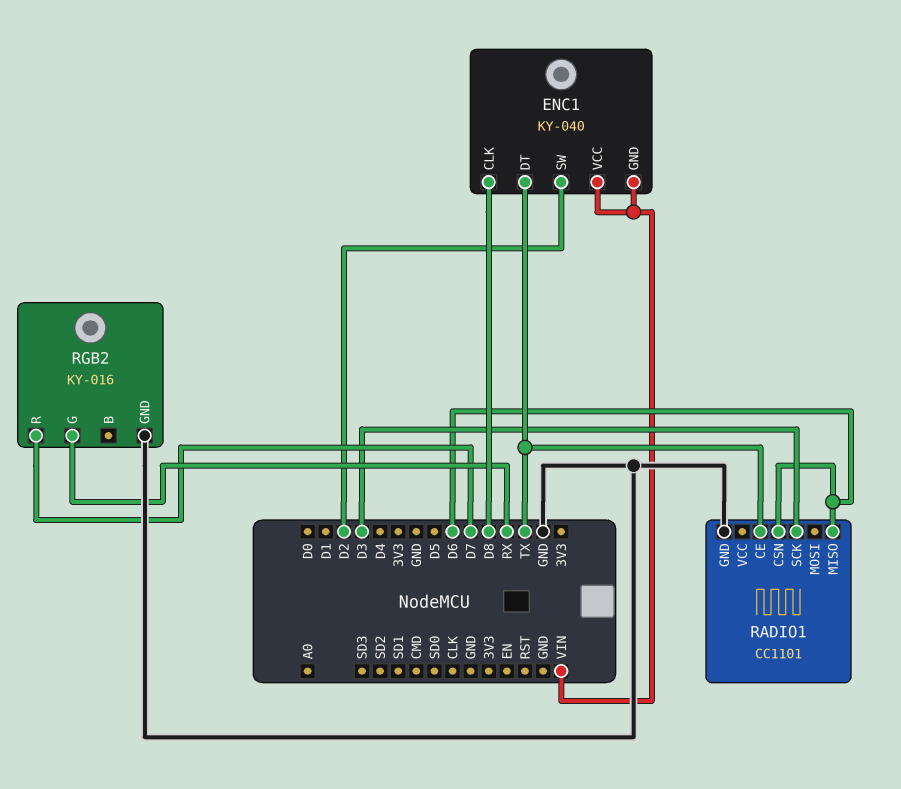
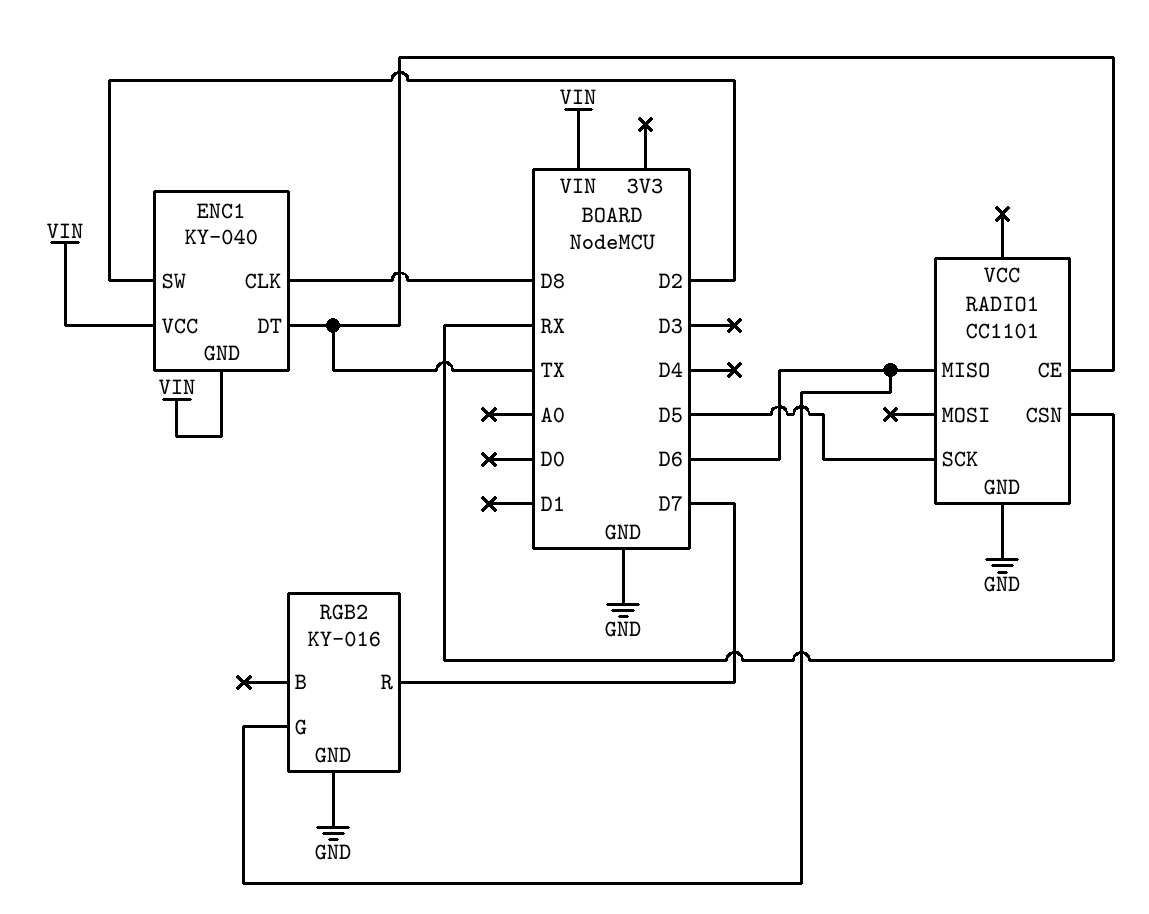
RADIO1 pin CSN: D6 -> RX
RADIO1 pin SCK: D3 -> D5
RGB2 pin G: RX -> D6

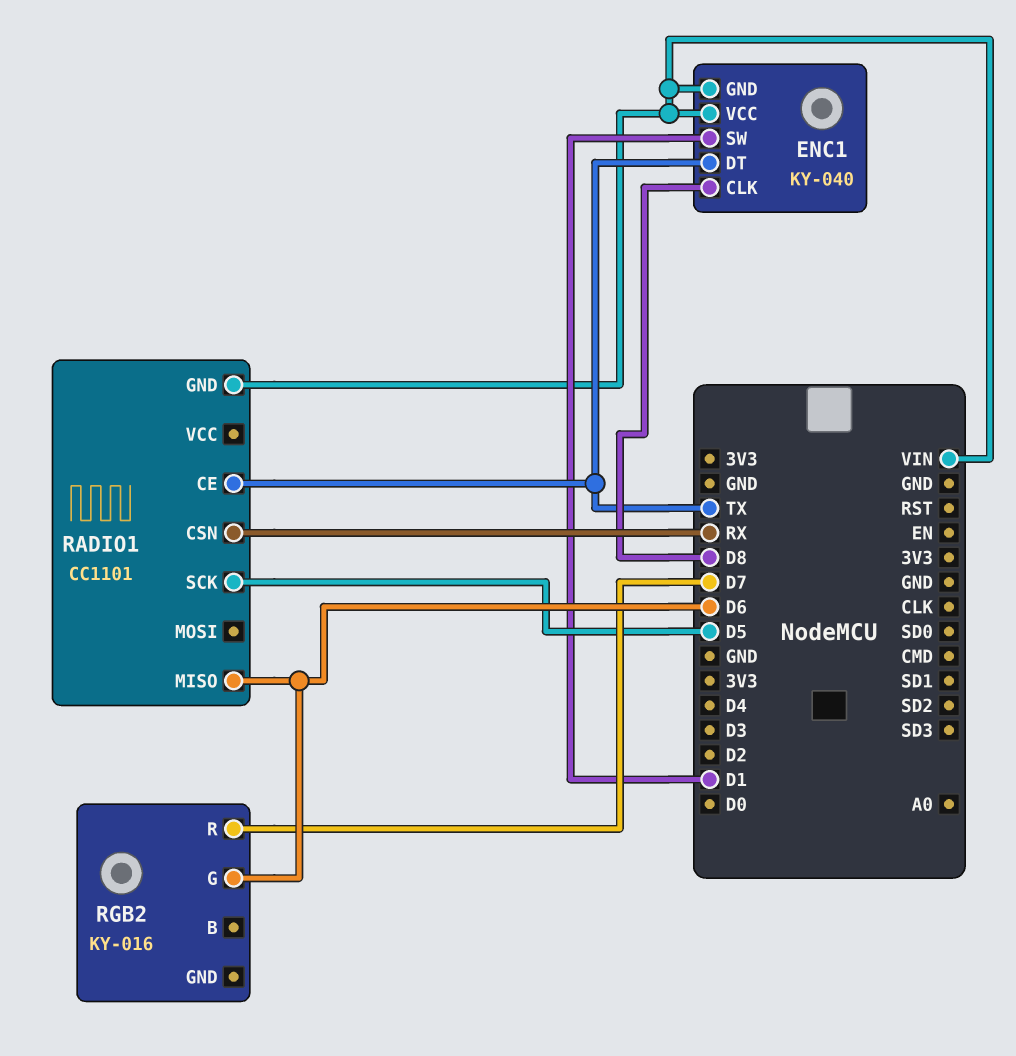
ENC1 pin SW: D2 -> D1
RADIO1 pin GND: GND -> VIN
RGB2 pin GND: GND -> none

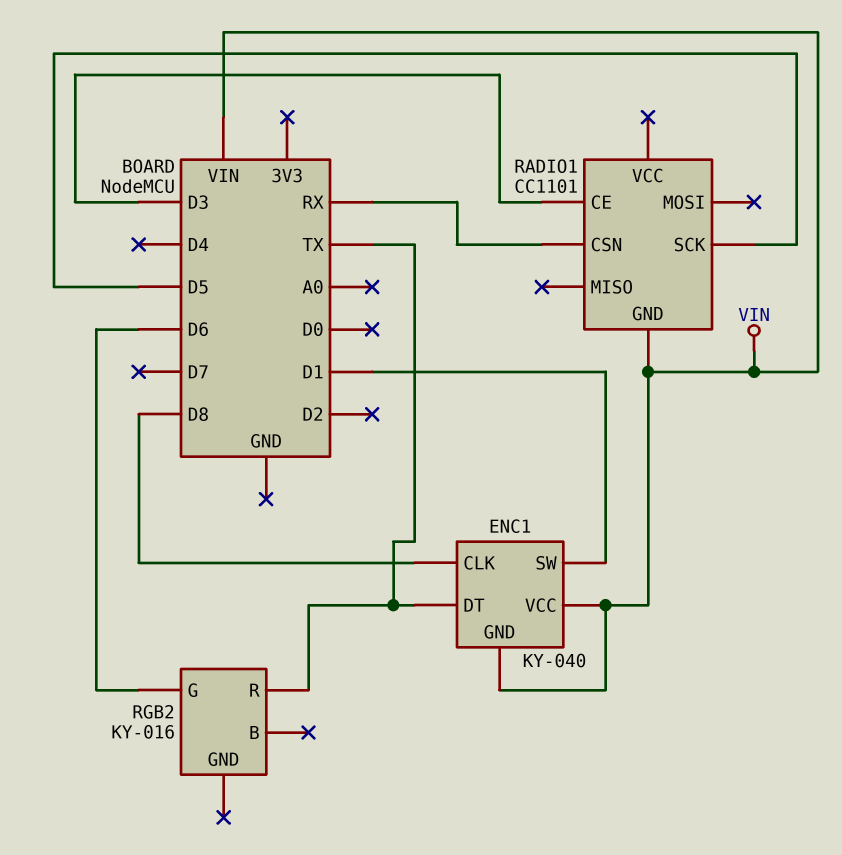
RADIO1 pin CE: TX -> D3
RADIO1 pin MISO: D6 -> none
RGB2 pin R: D7 -> TX

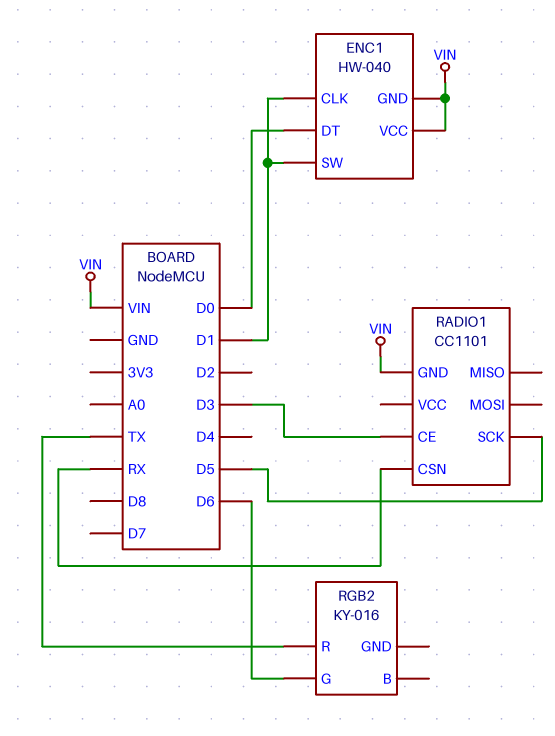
ENC1: KY-040 -> HW-040
ENC1 pin CLK: D8 -> D1
ENC1 pin DT: TX -> D0

